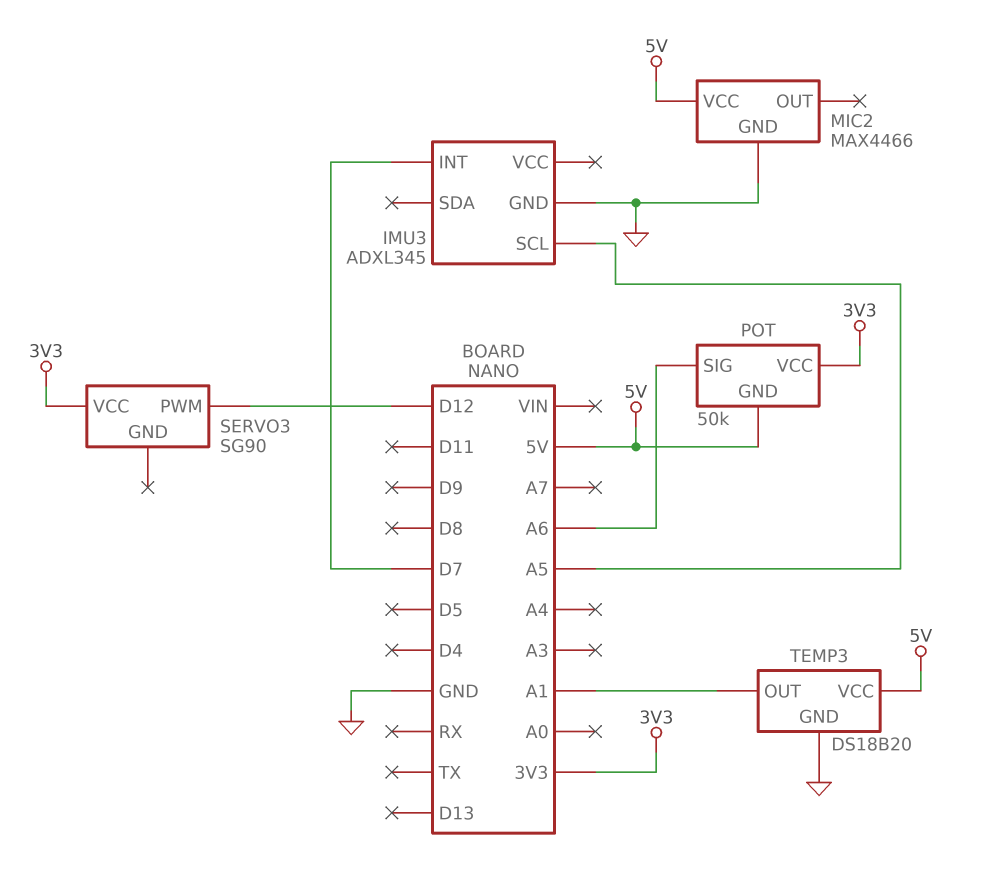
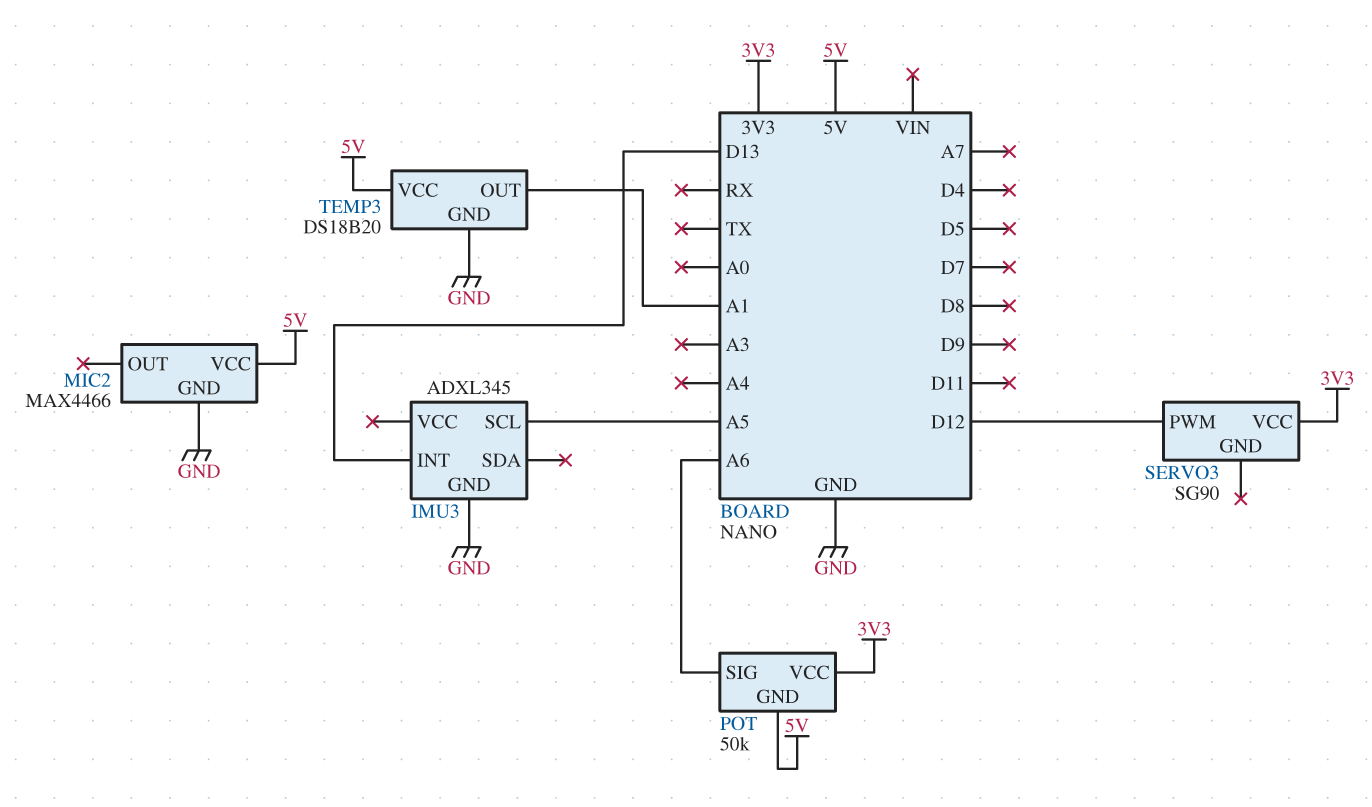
IMU3 pin INT: D7 -> D13

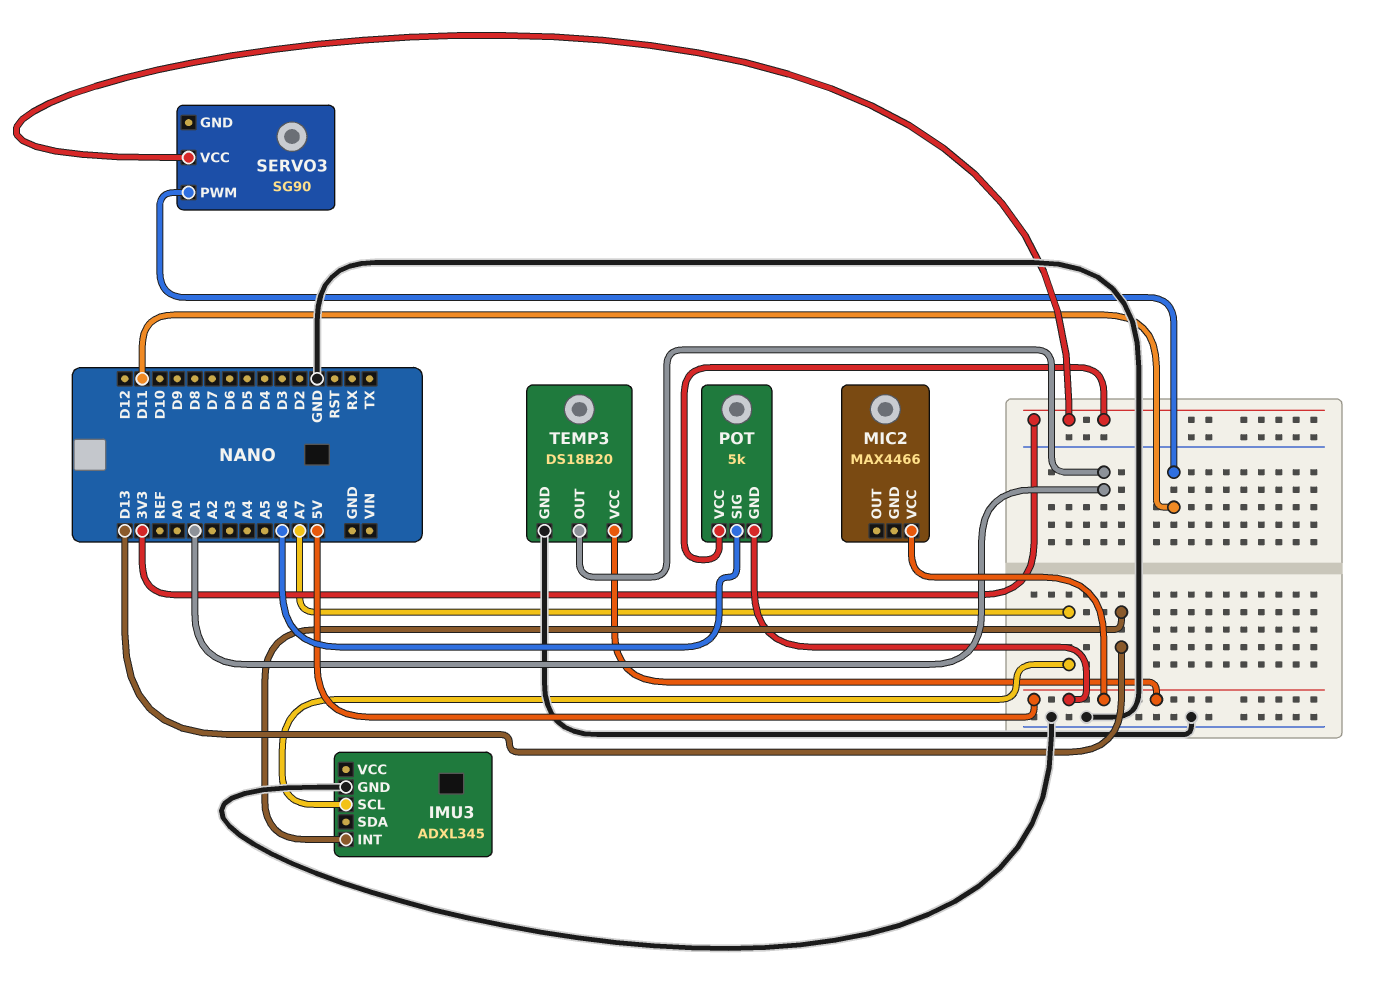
IMU3 pin SCL: A5 -> A7
MIC2 pin GND: GND -> none
POT: 50k -> 5k
SERVO3 pin PWM: D12 -> D11

